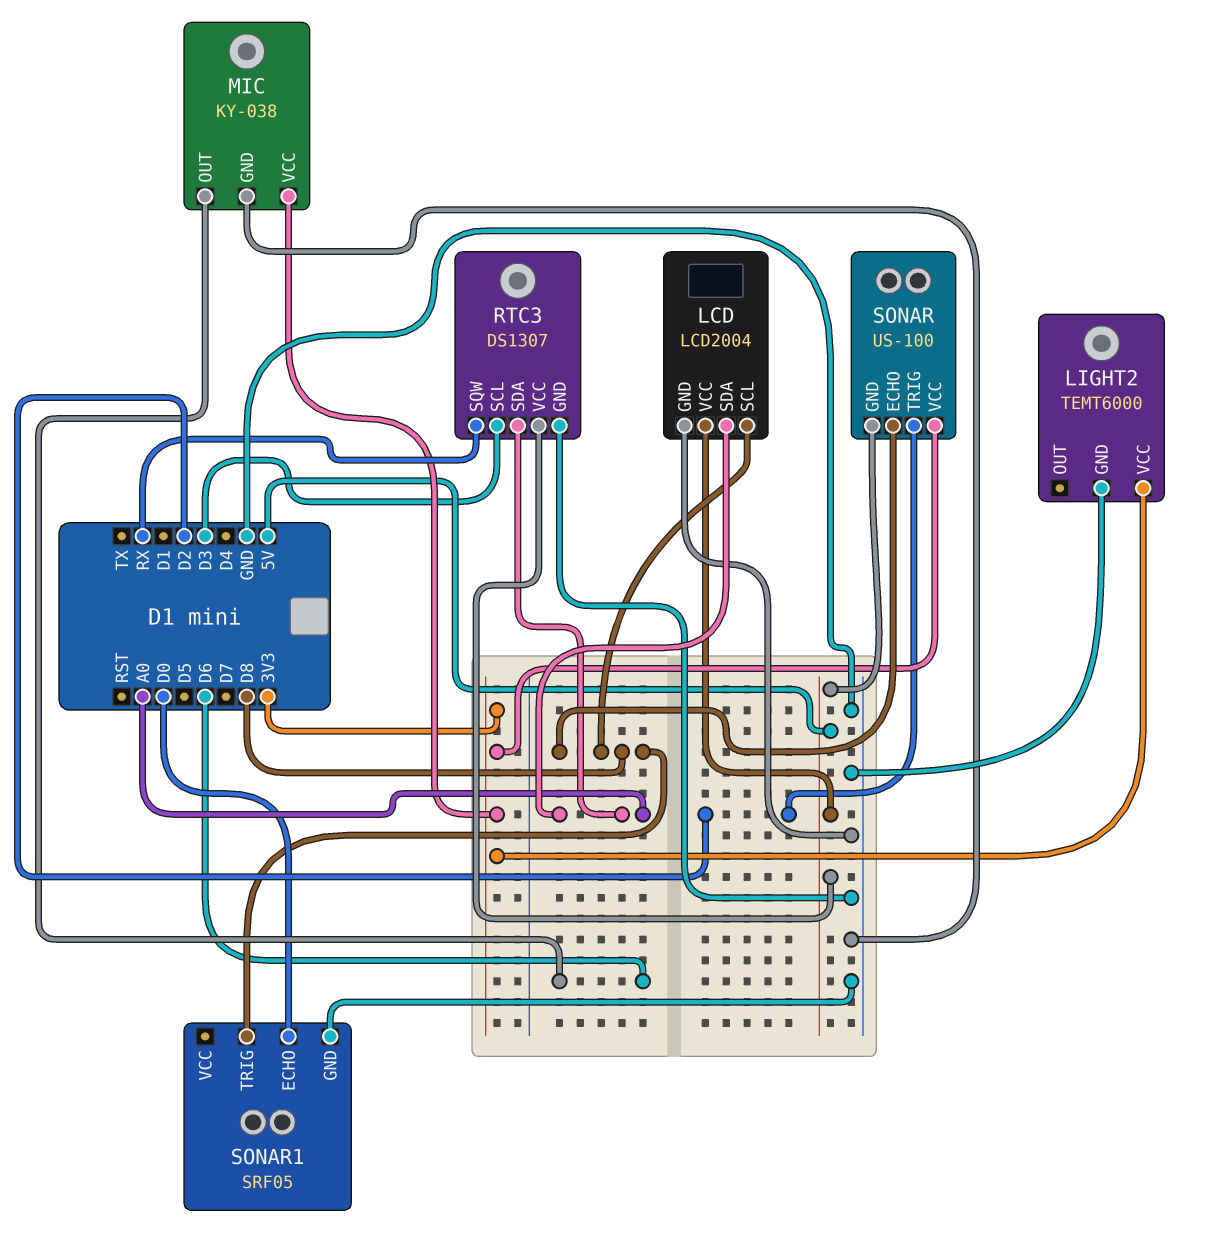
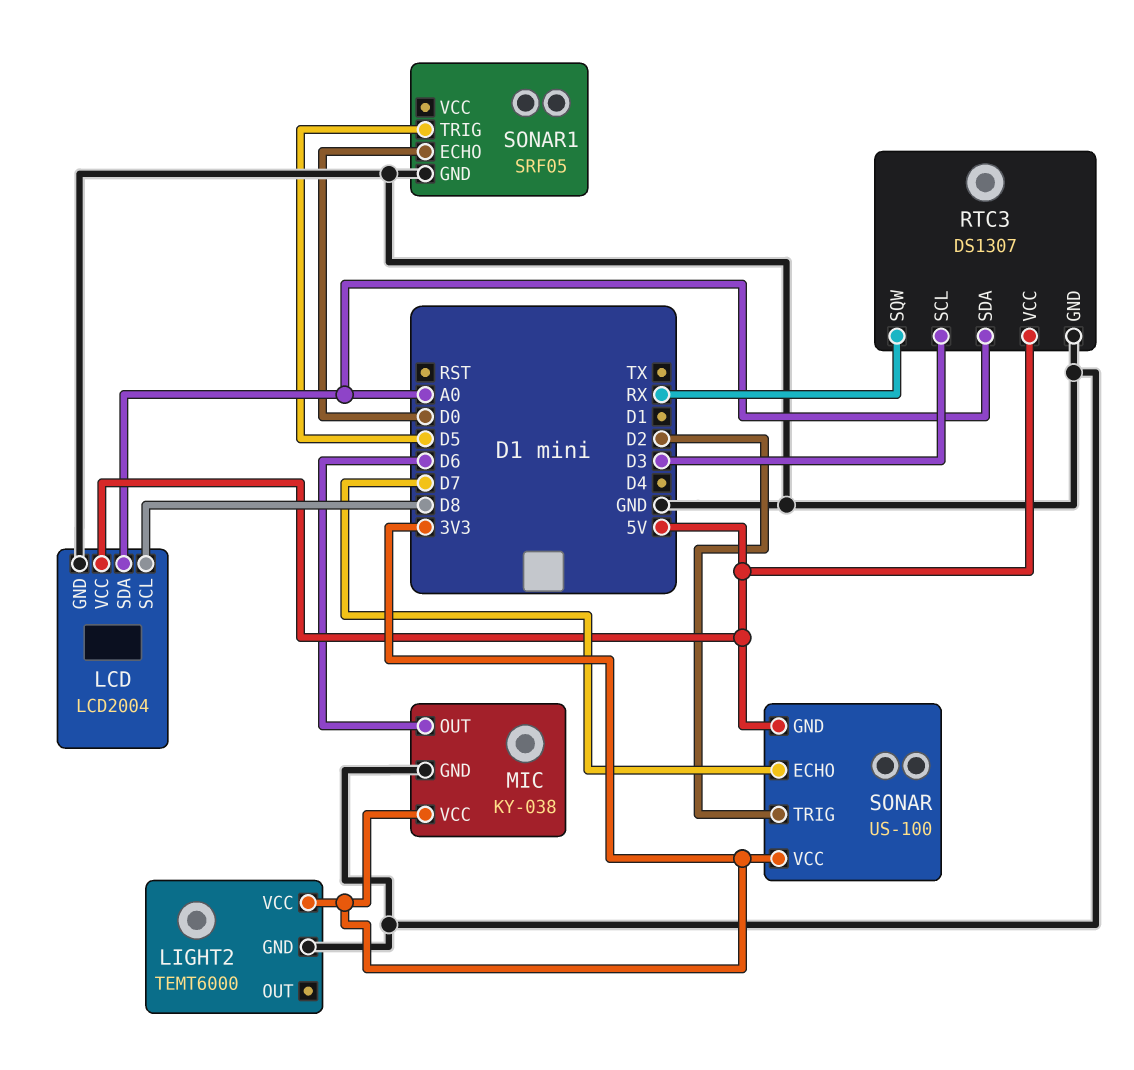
SONAR pin ECHO: D8 -> D7
SONAR1 pin TRIG: D8 -> D5

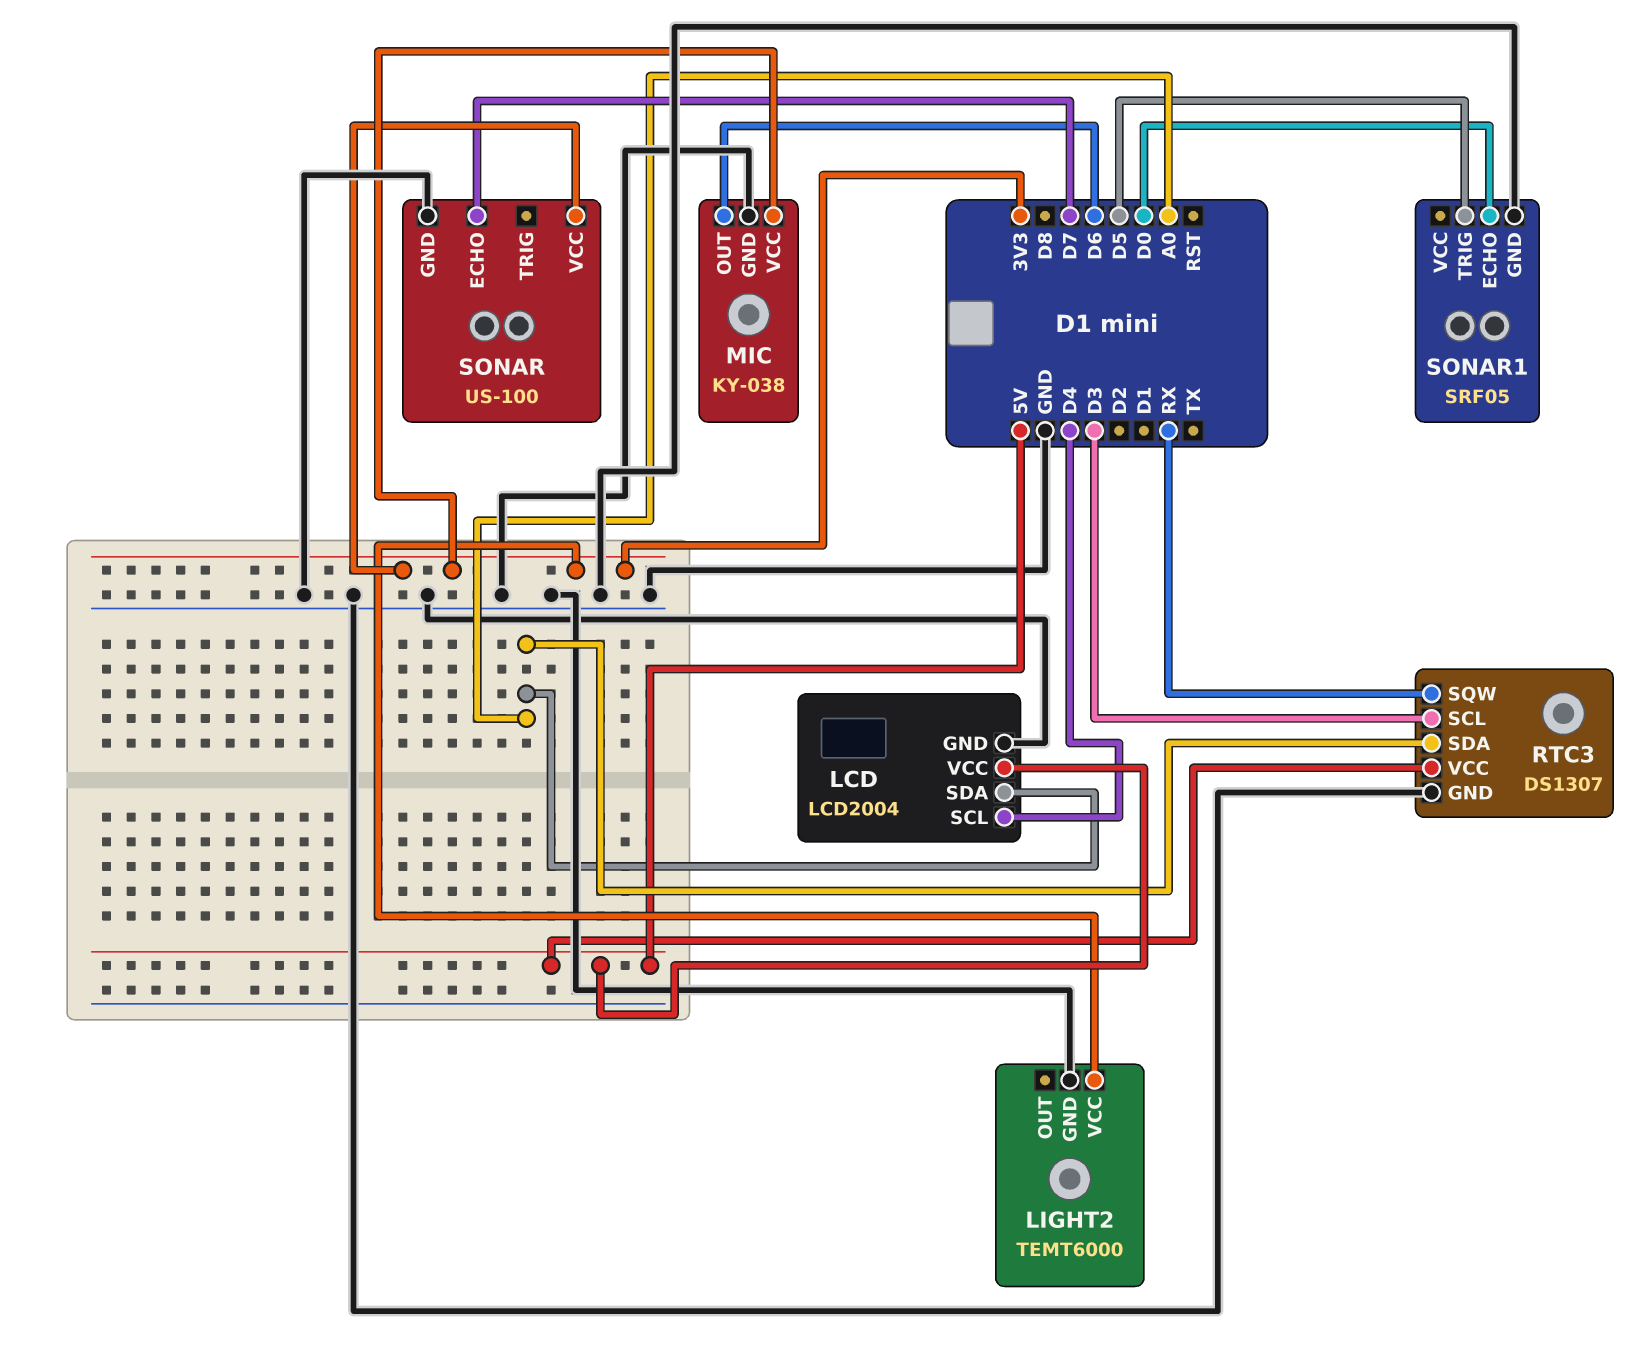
LCD pin SCL: D8 -> D4
SONAR pin GND: 5V -> GND
SONAR pin TRIG: D2 -> none

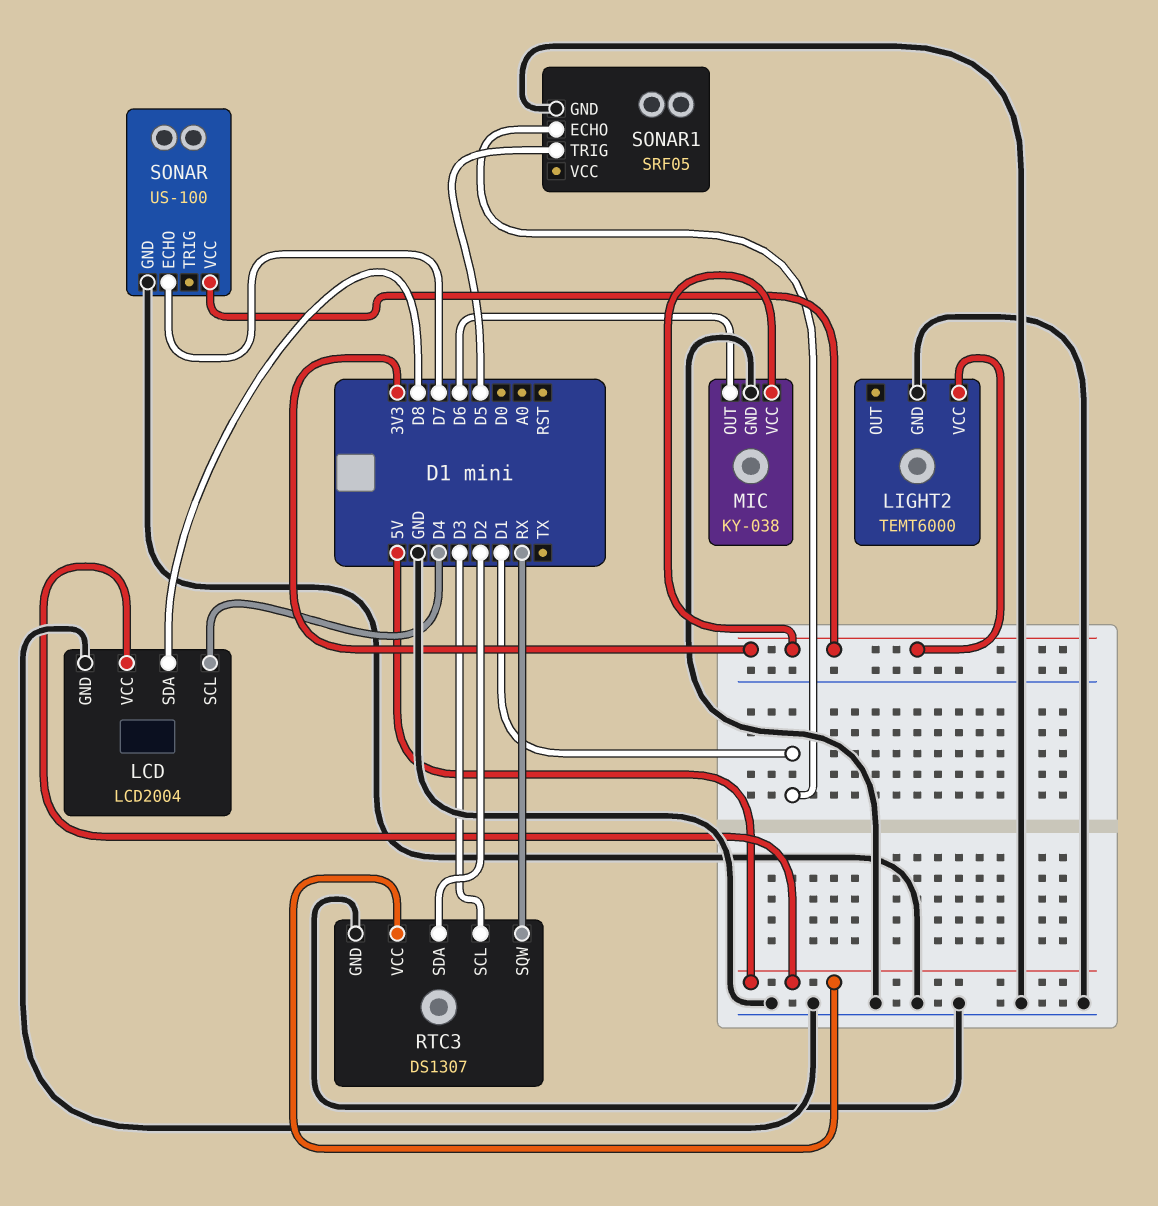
LCD pin SDA: A0 -> D8
RTC3 pin SDA: A0 -> D2
SONAR1 pin ECHO: D0 -> D1

